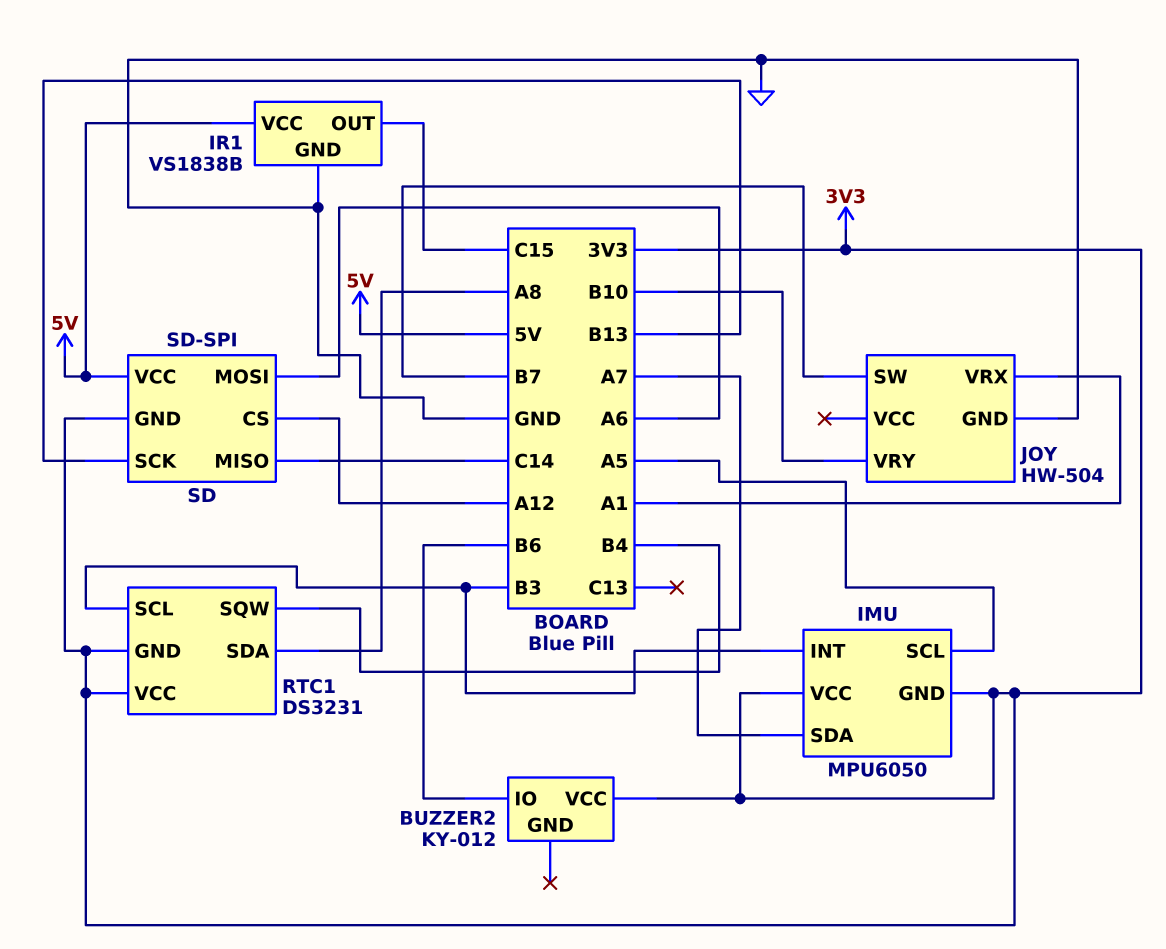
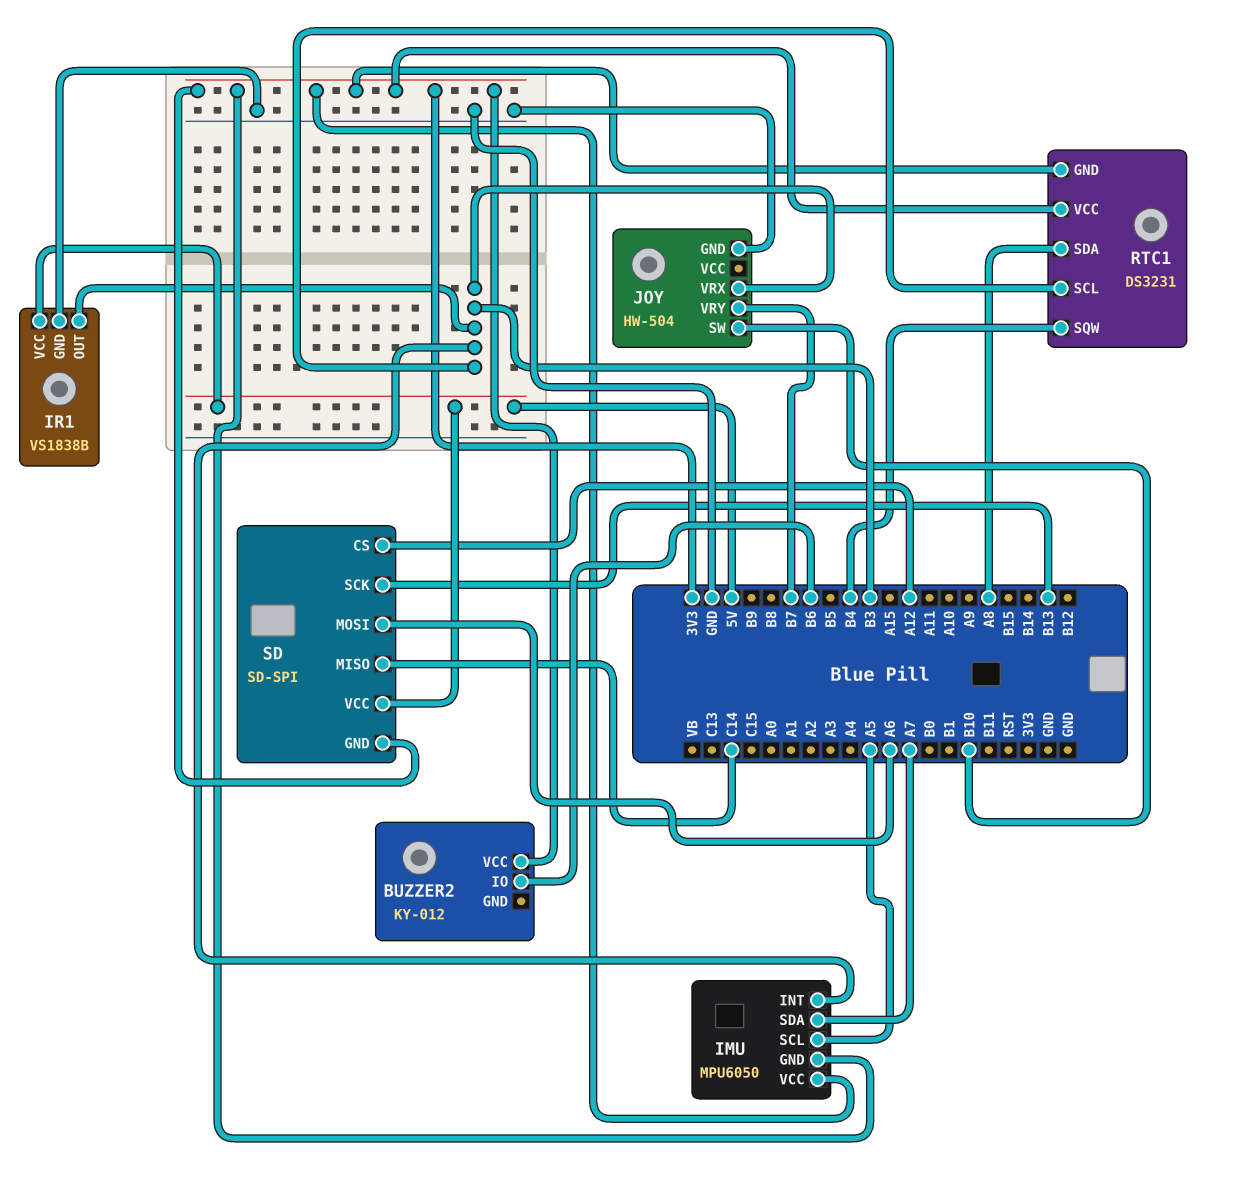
IR1 pin OUT: C15 -> B3
JOY pin SW: B7 -> B10
JOY pin VRX: A1 -> B3
JOY pin VRY: B10 -> B7

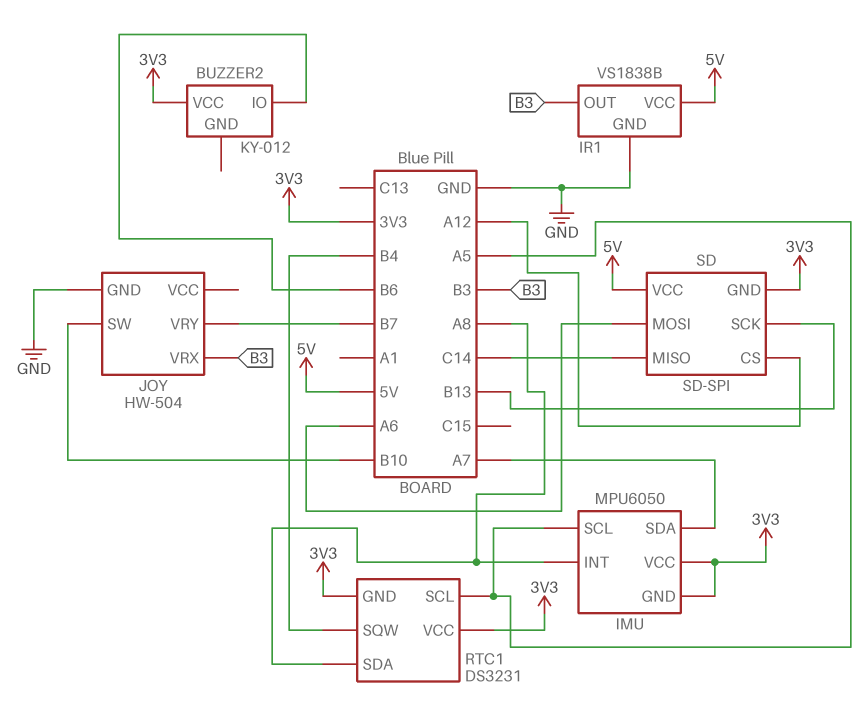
IMU pin INT: B3 -> A8
RTC1 pin SCL: B3 -> A5

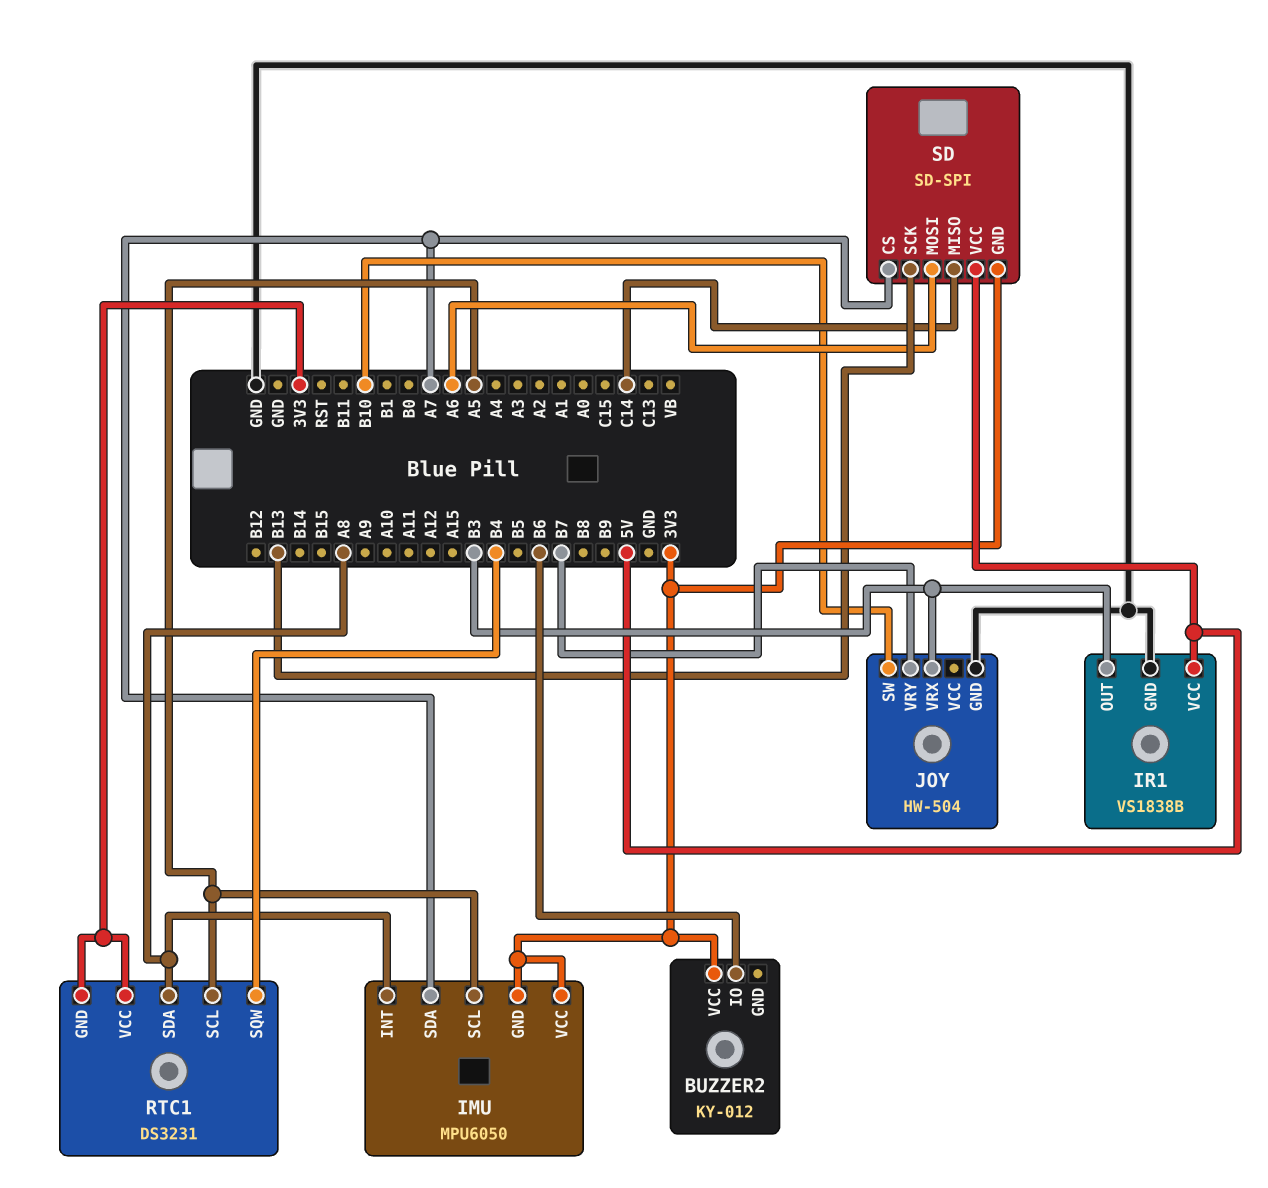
SD pin CS: A12 -> A7

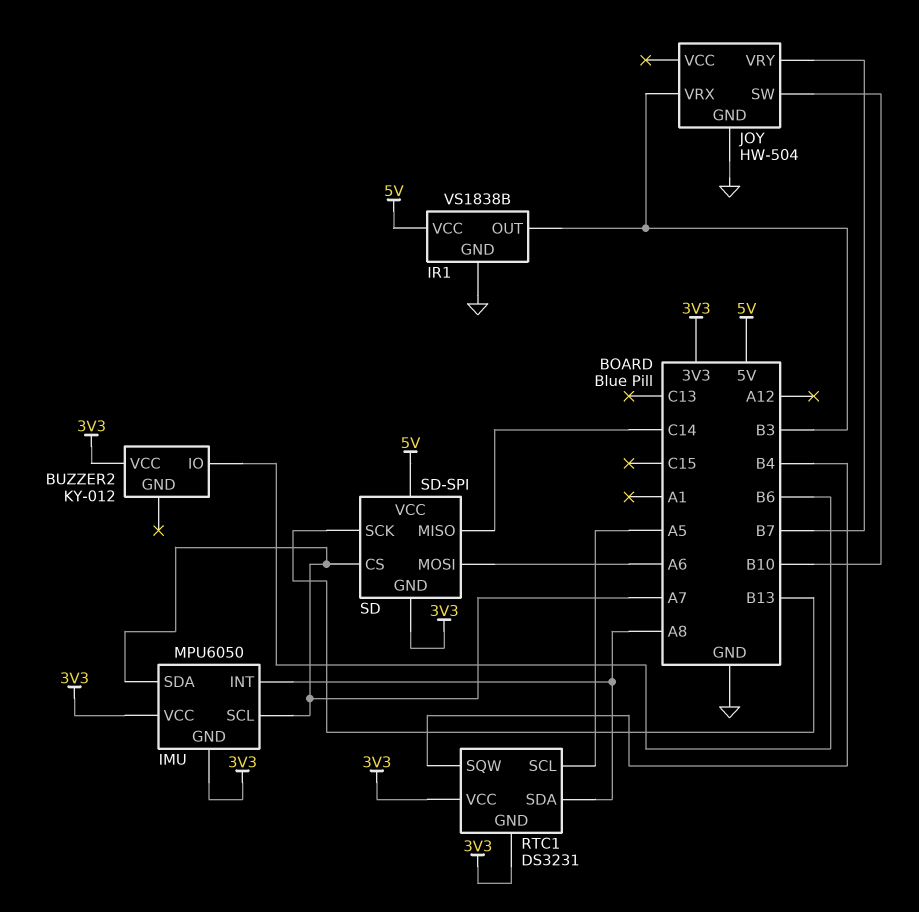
IMU pin SCL: A5 -> A7

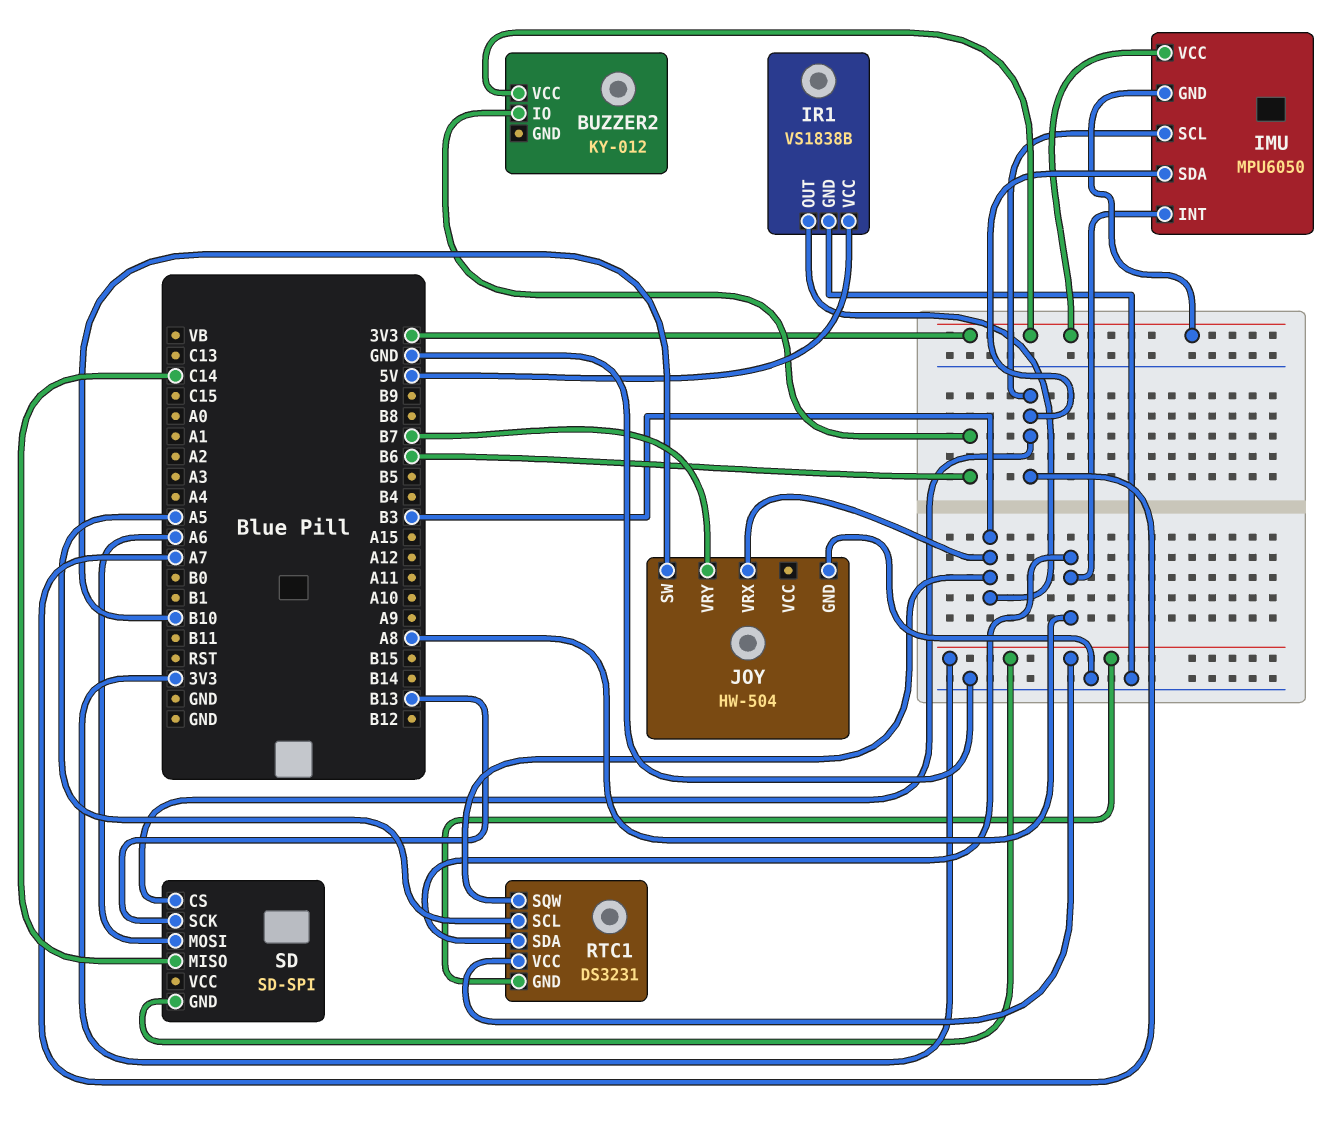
RTC1 pin SQW: B4 -> B3
SD pin VCC: 5V -> none

